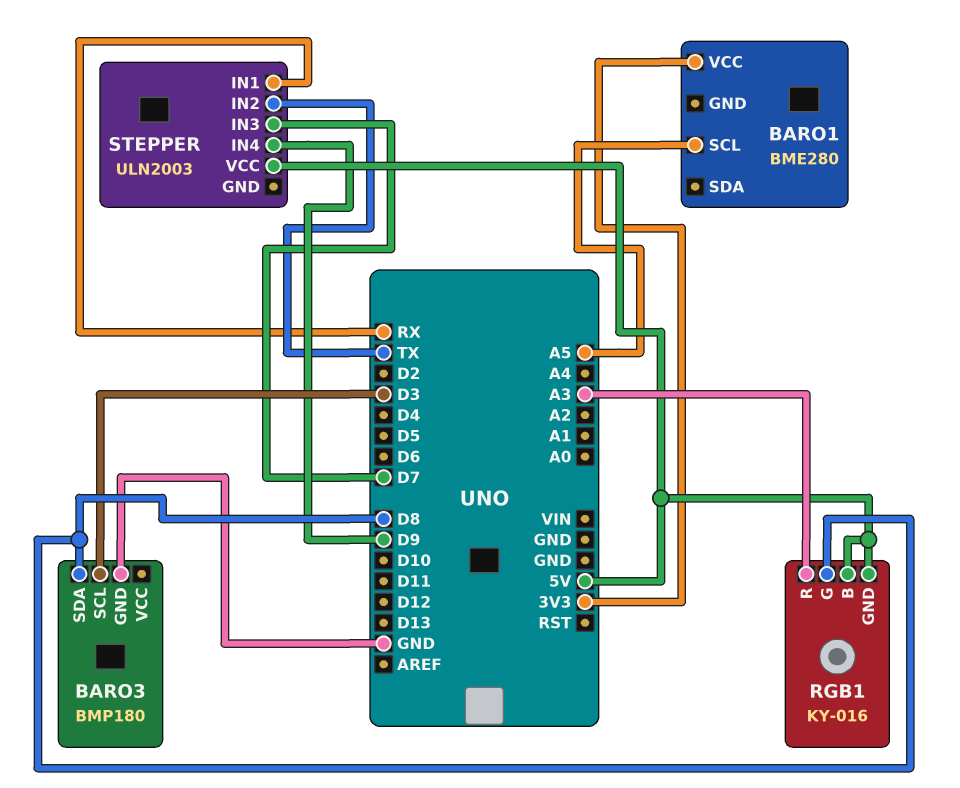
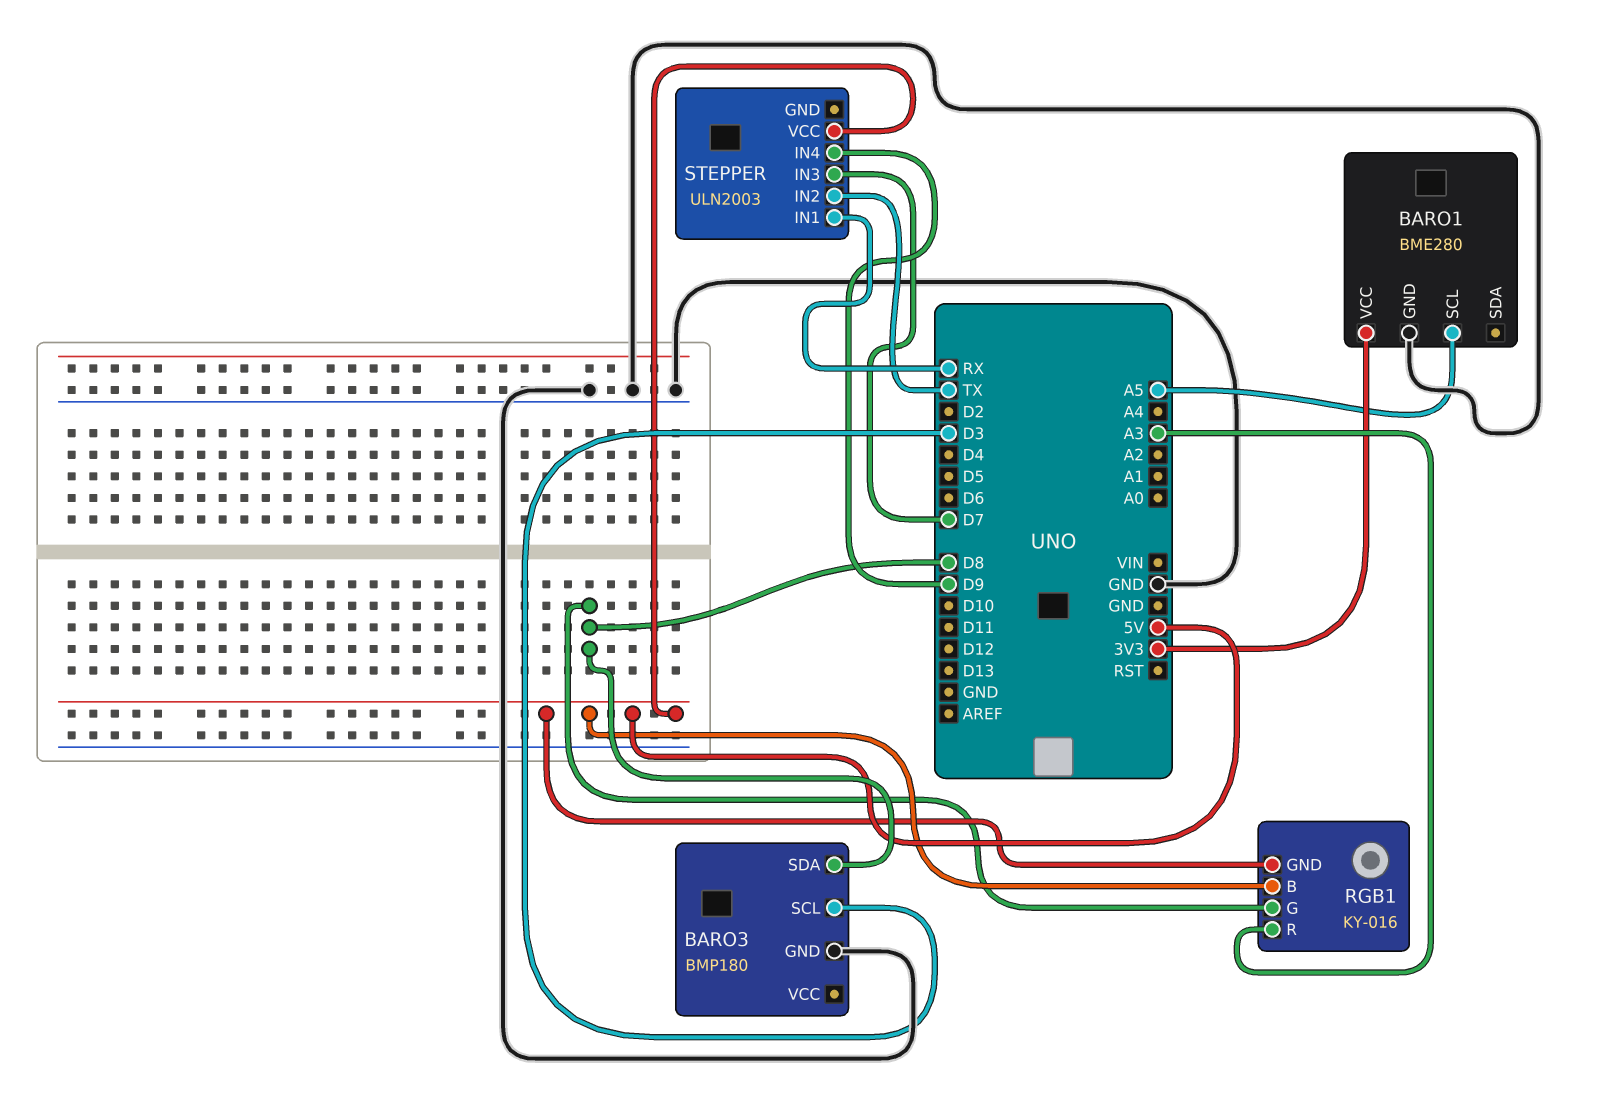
BARO1 pin GND: none -> GND

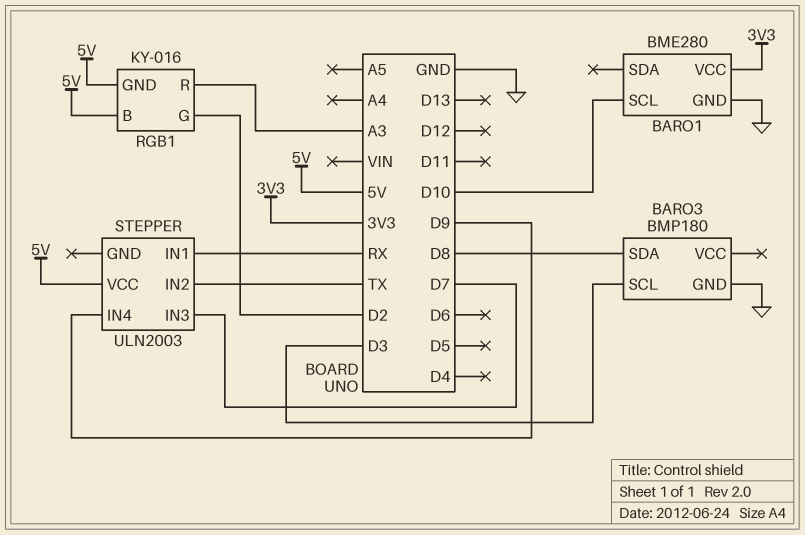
BARO1 pin SCL: A5 -> D10
RGB1 pin G: D8 -> D2

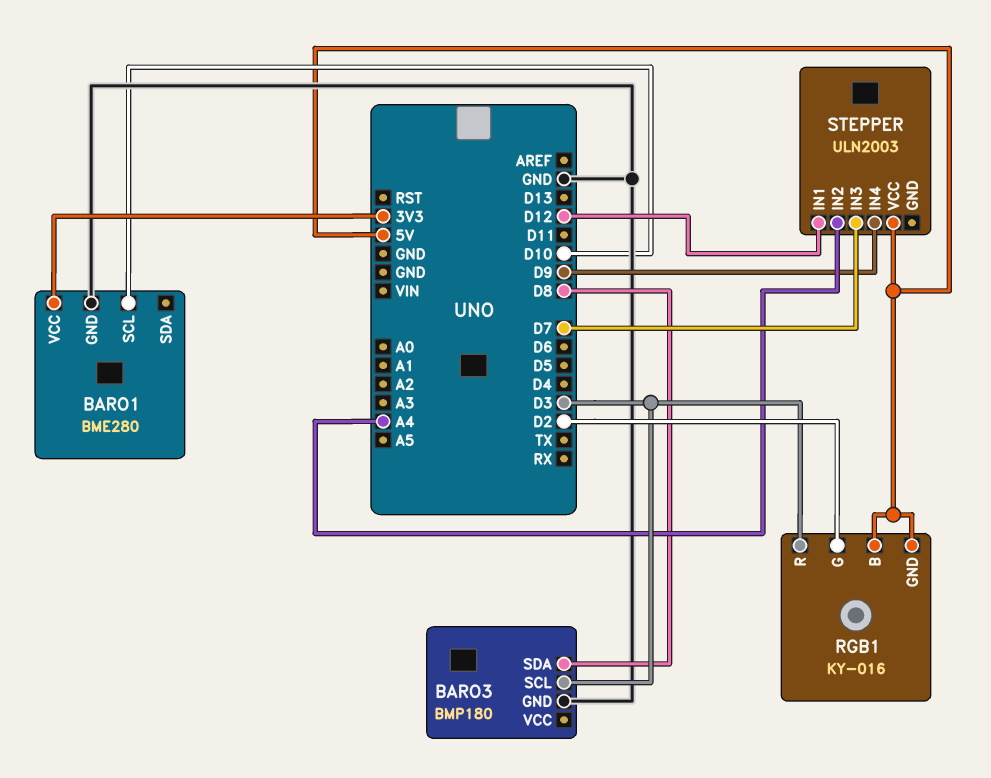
RGB1 pin R: A3 -> D3
STEPPER pin IN1: RX -> D12
STEPPER pin IN2: TX -> A4

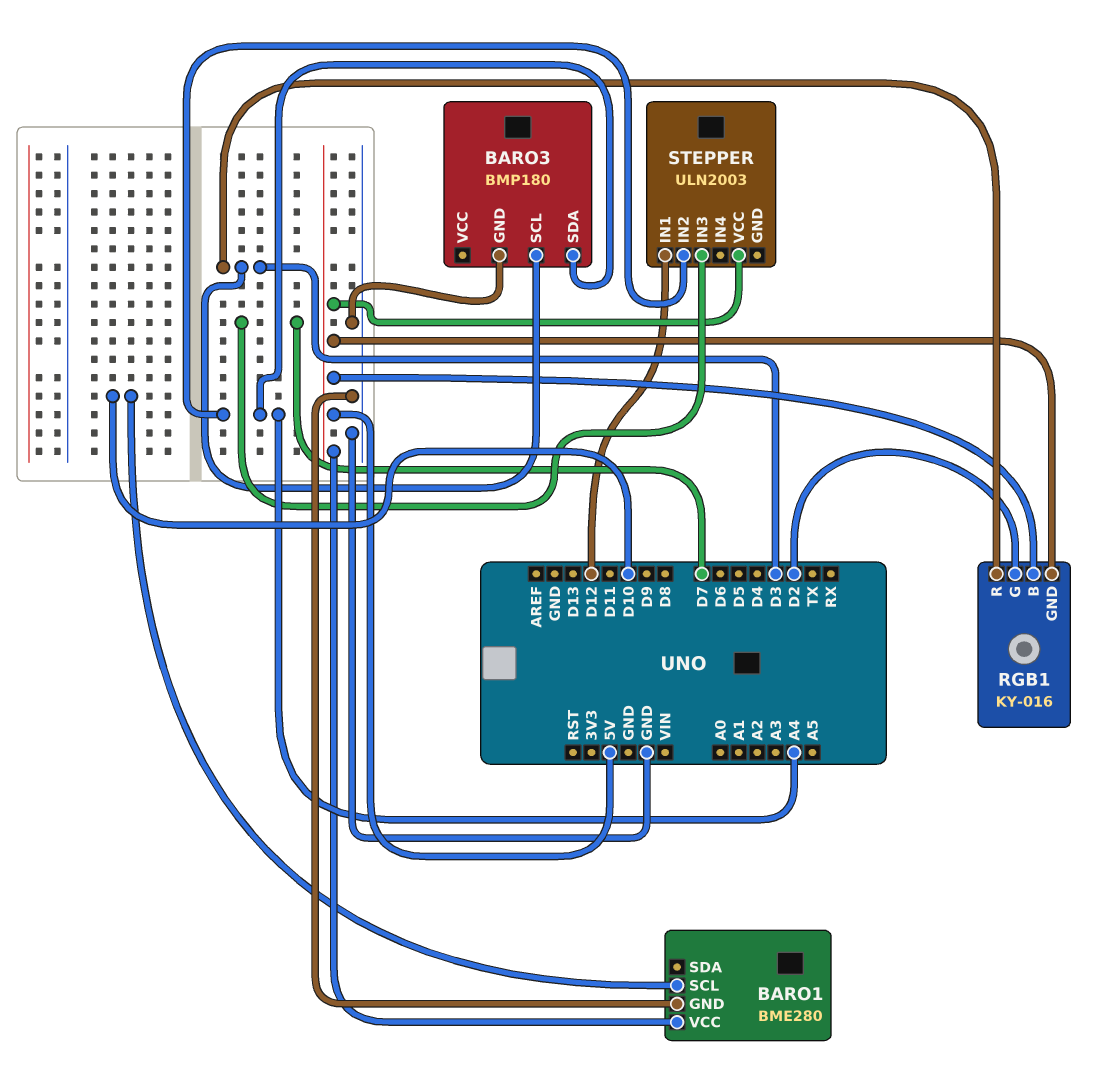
BARO1 pin VCC: 3V3 -> 5V
BARO3 pin SDA: D8 -> A4
STEPPER pin IN4: D9 -> none

